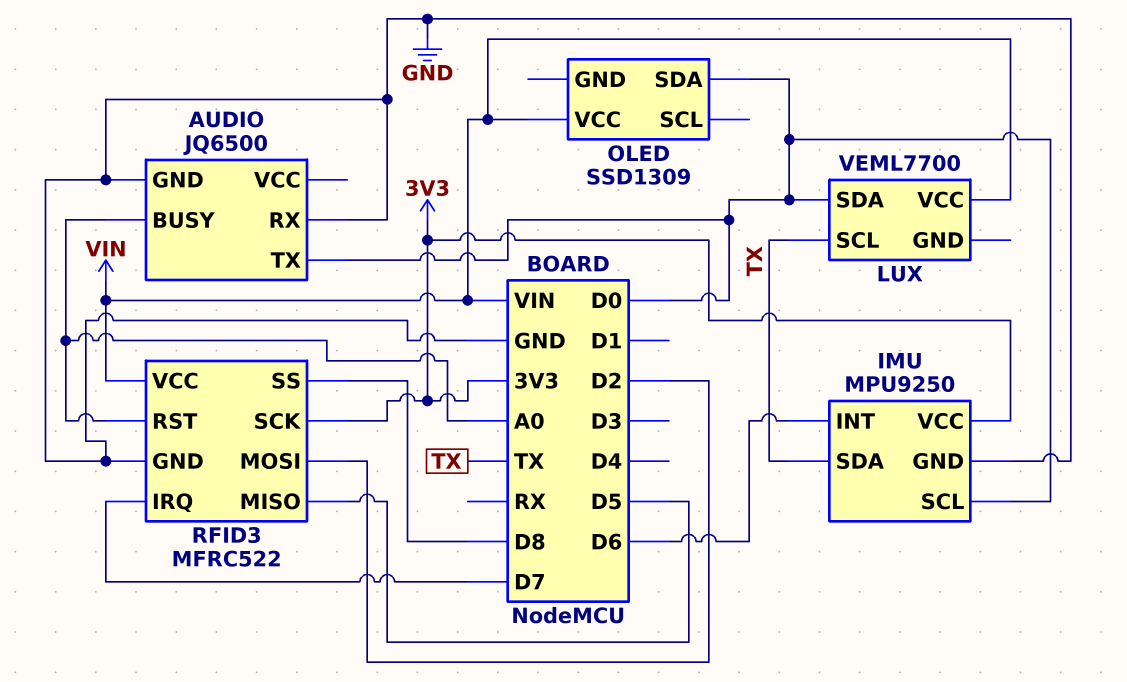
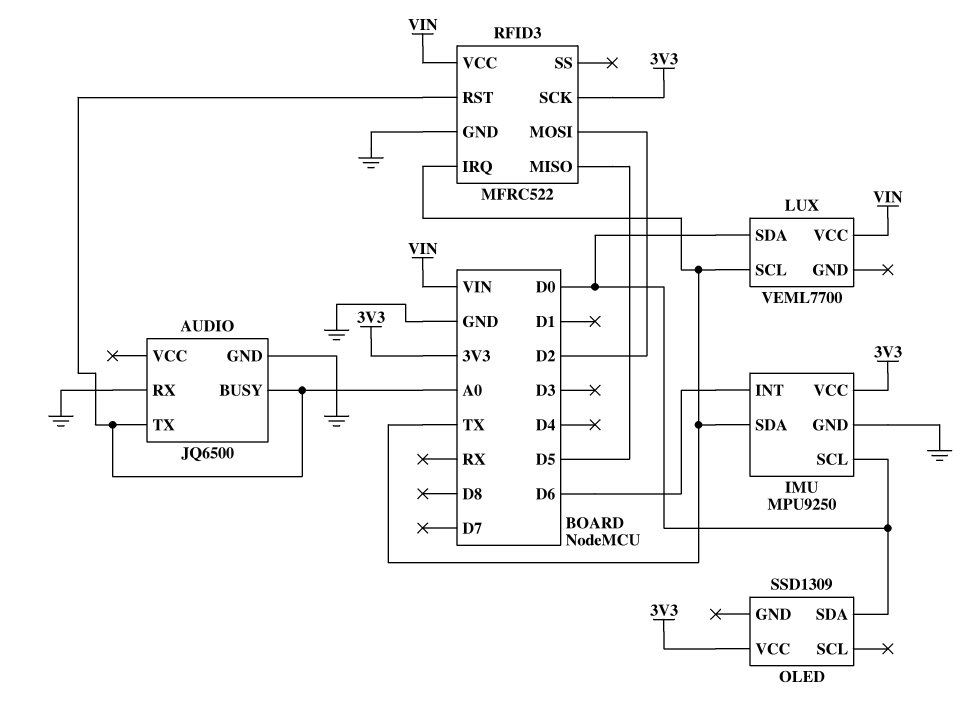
AUDIO pin TX: D0 -> A0
OLED pin VCC: VIN -> 3V3
RFID3 pin IRQ: D7 -> TX
RFID3 pin SS: D8 -> none

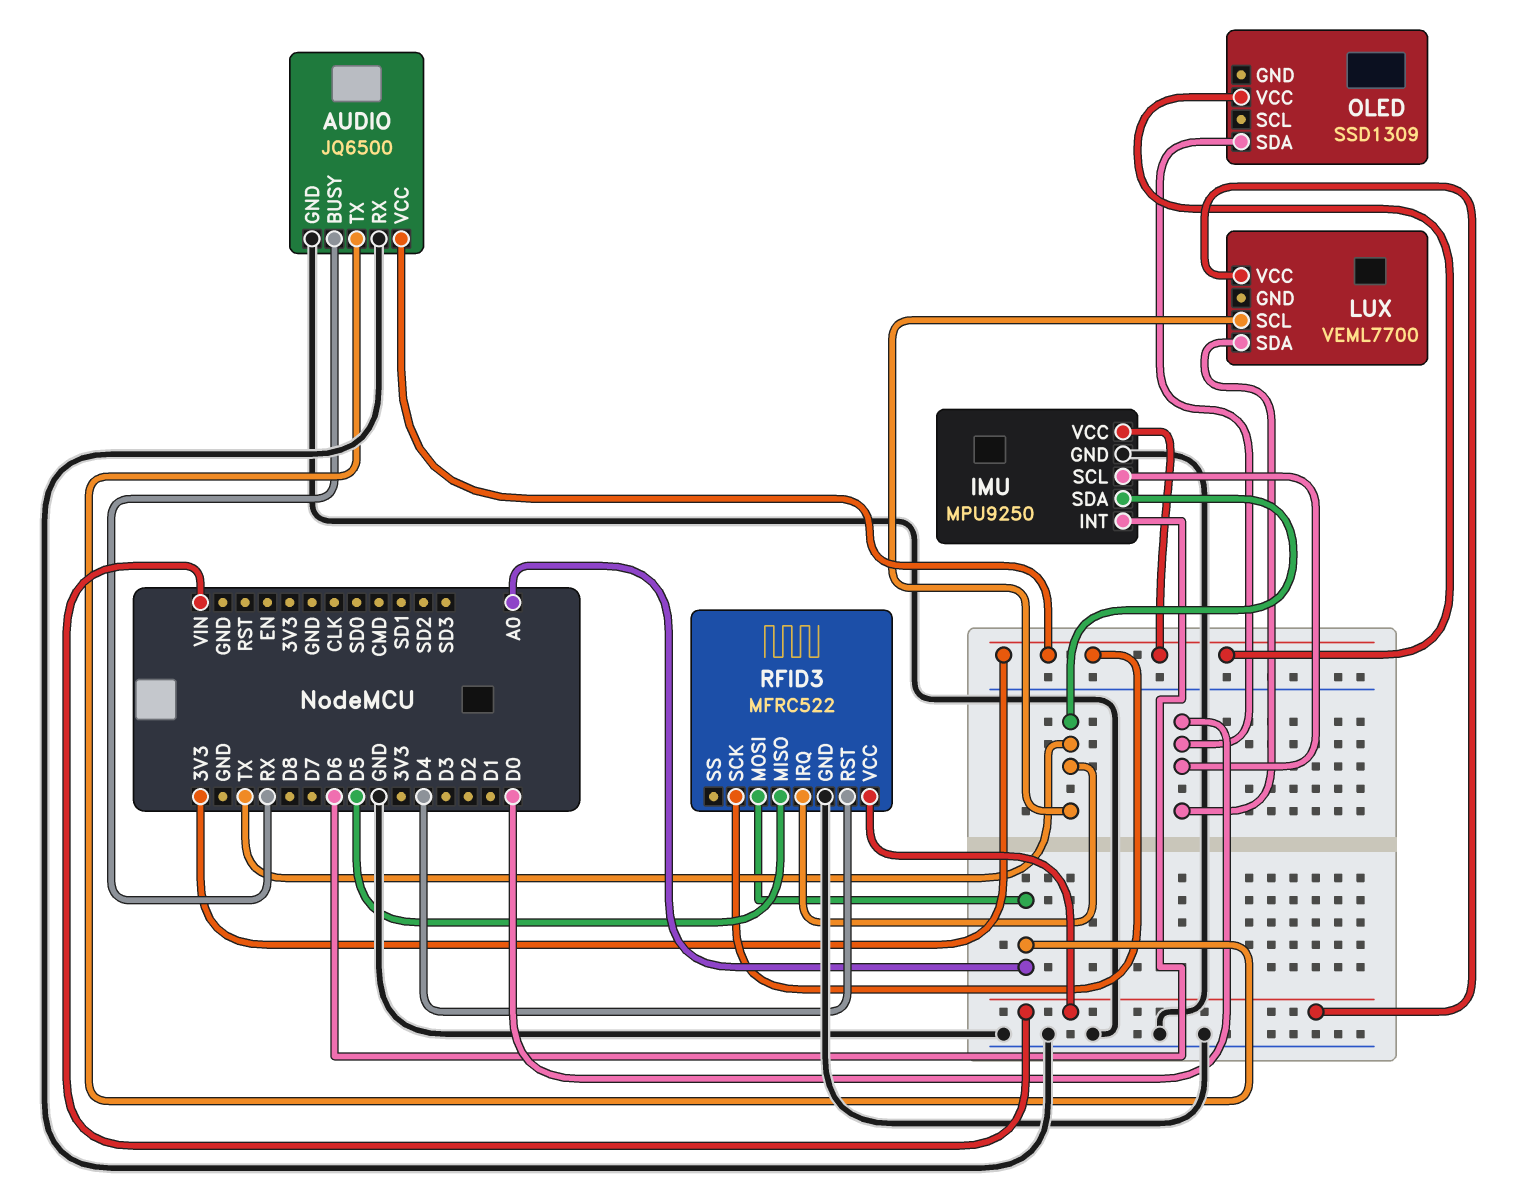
AUDIO pin BUSY: A0 -> RX
AUDIO pin VCC: none -> 3V3
RFID3 pin MOSI: D2 -> A0
RFID3 pin RST: A0 -> D4

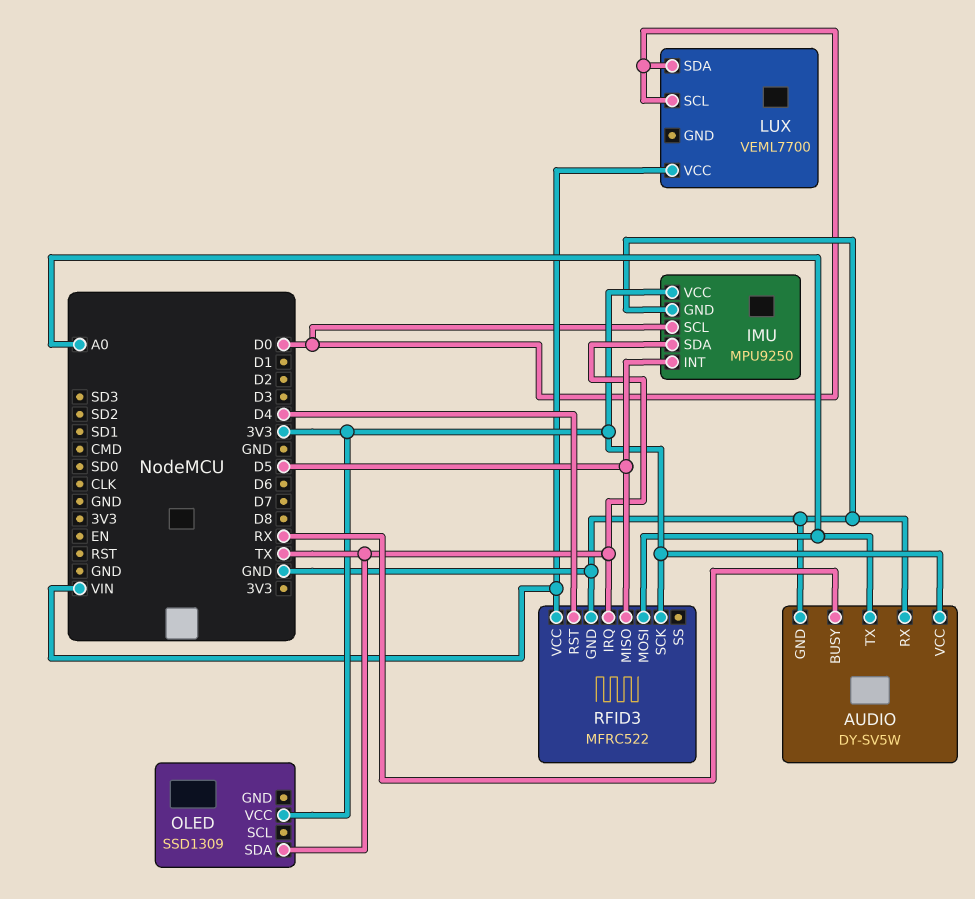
AUDIO: JQ6500 -> DY-SV5W
IMU pin INT: D6 -> D5
LUX pin SCL: TX -> D0
OLED pin SDA: D0 -> TX

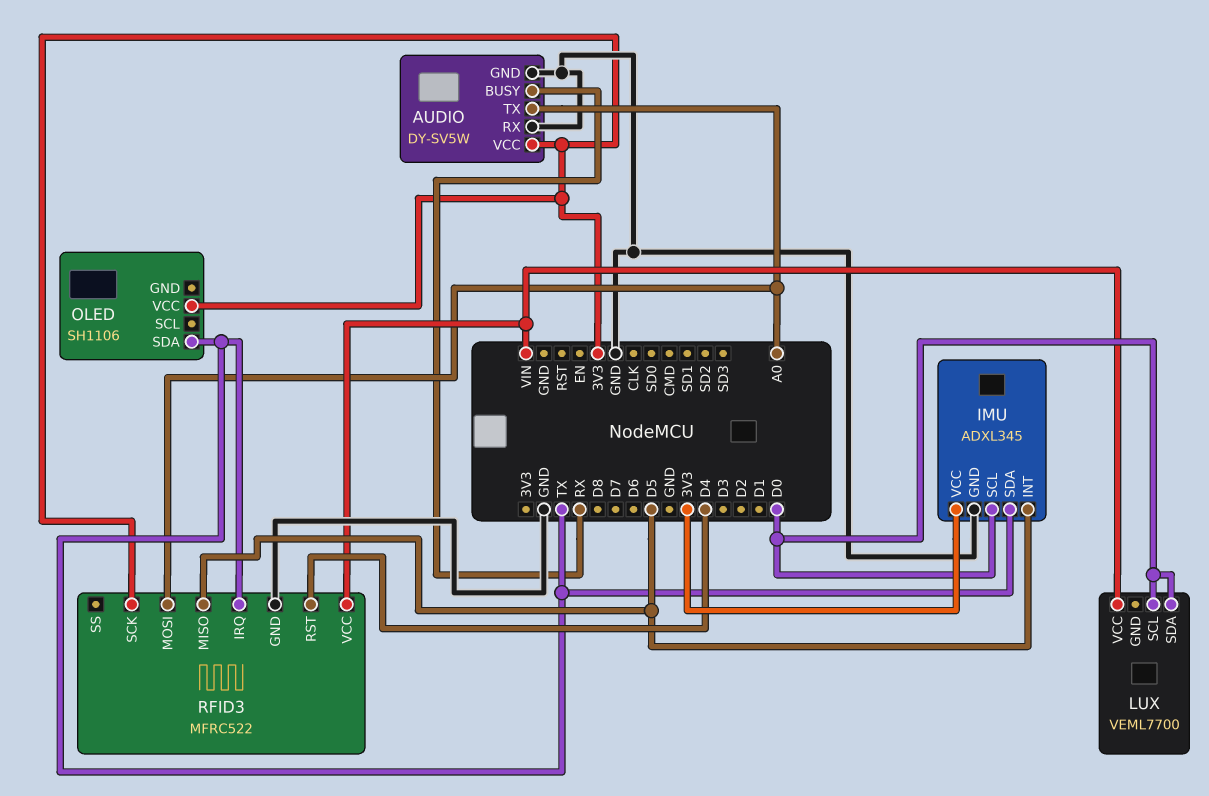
IMU: MPU9250 -> ADXL345
OLED: SSD1309 -> SH1106

